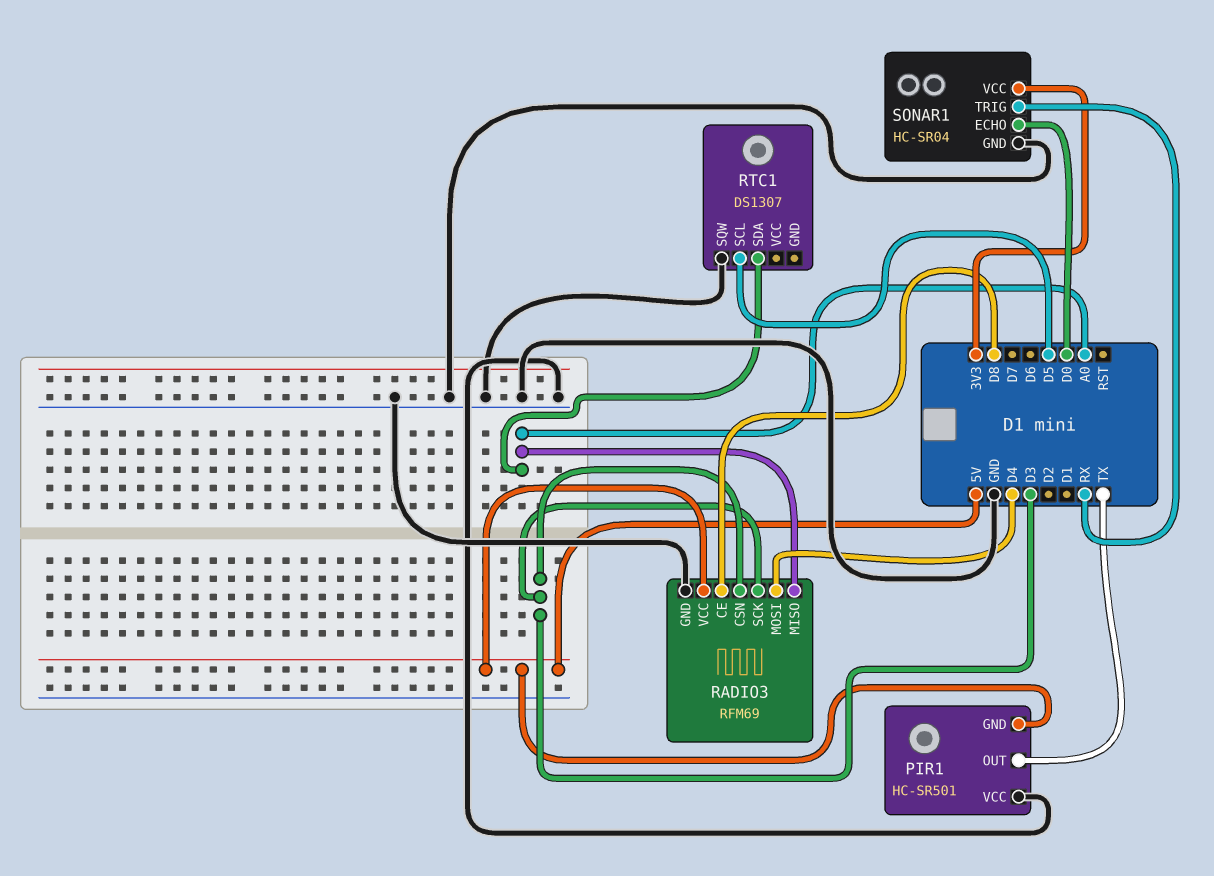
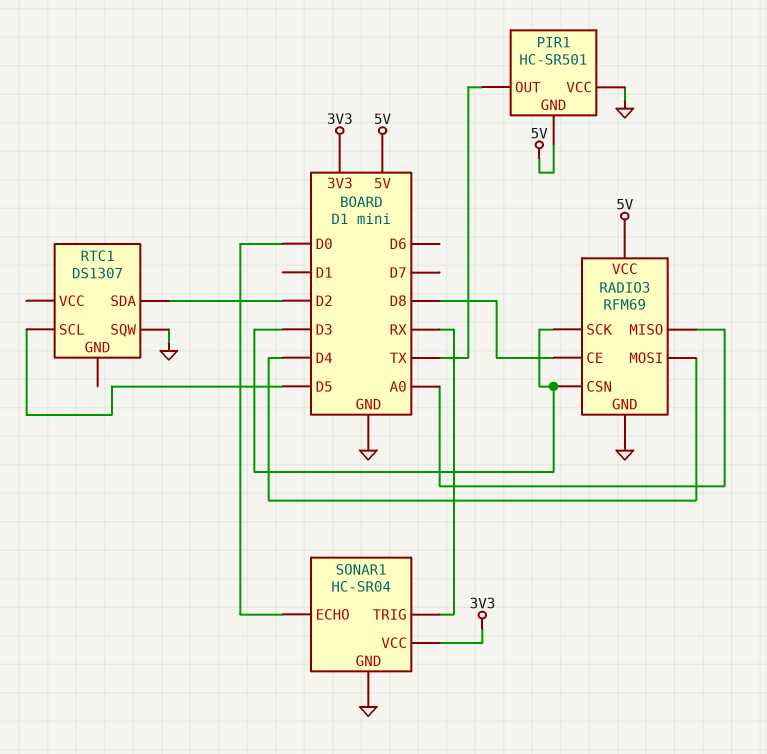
RTC1 pin SDA: A0 -> D2

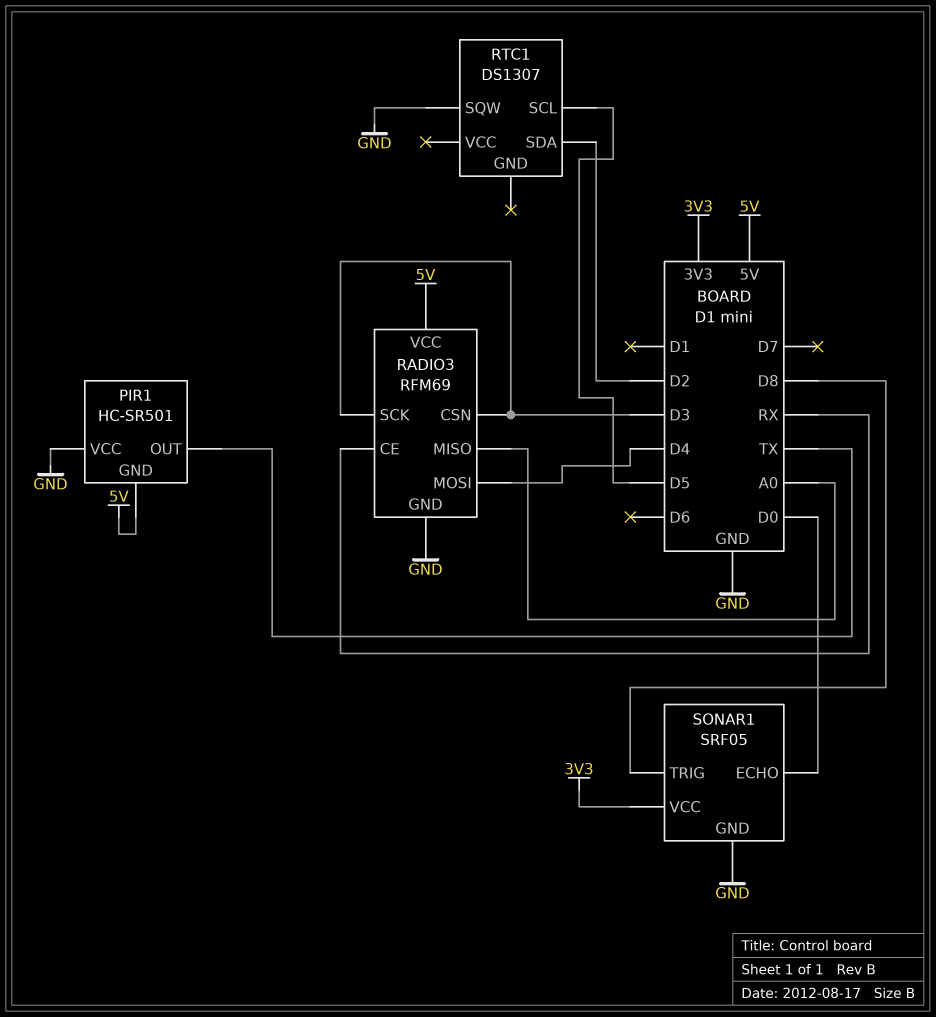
RADIO3 pin CE: D8 -> RX
SONAR1: HC-SR04 -> SRF05
SONAR1 pin TRIG: RX -> D8

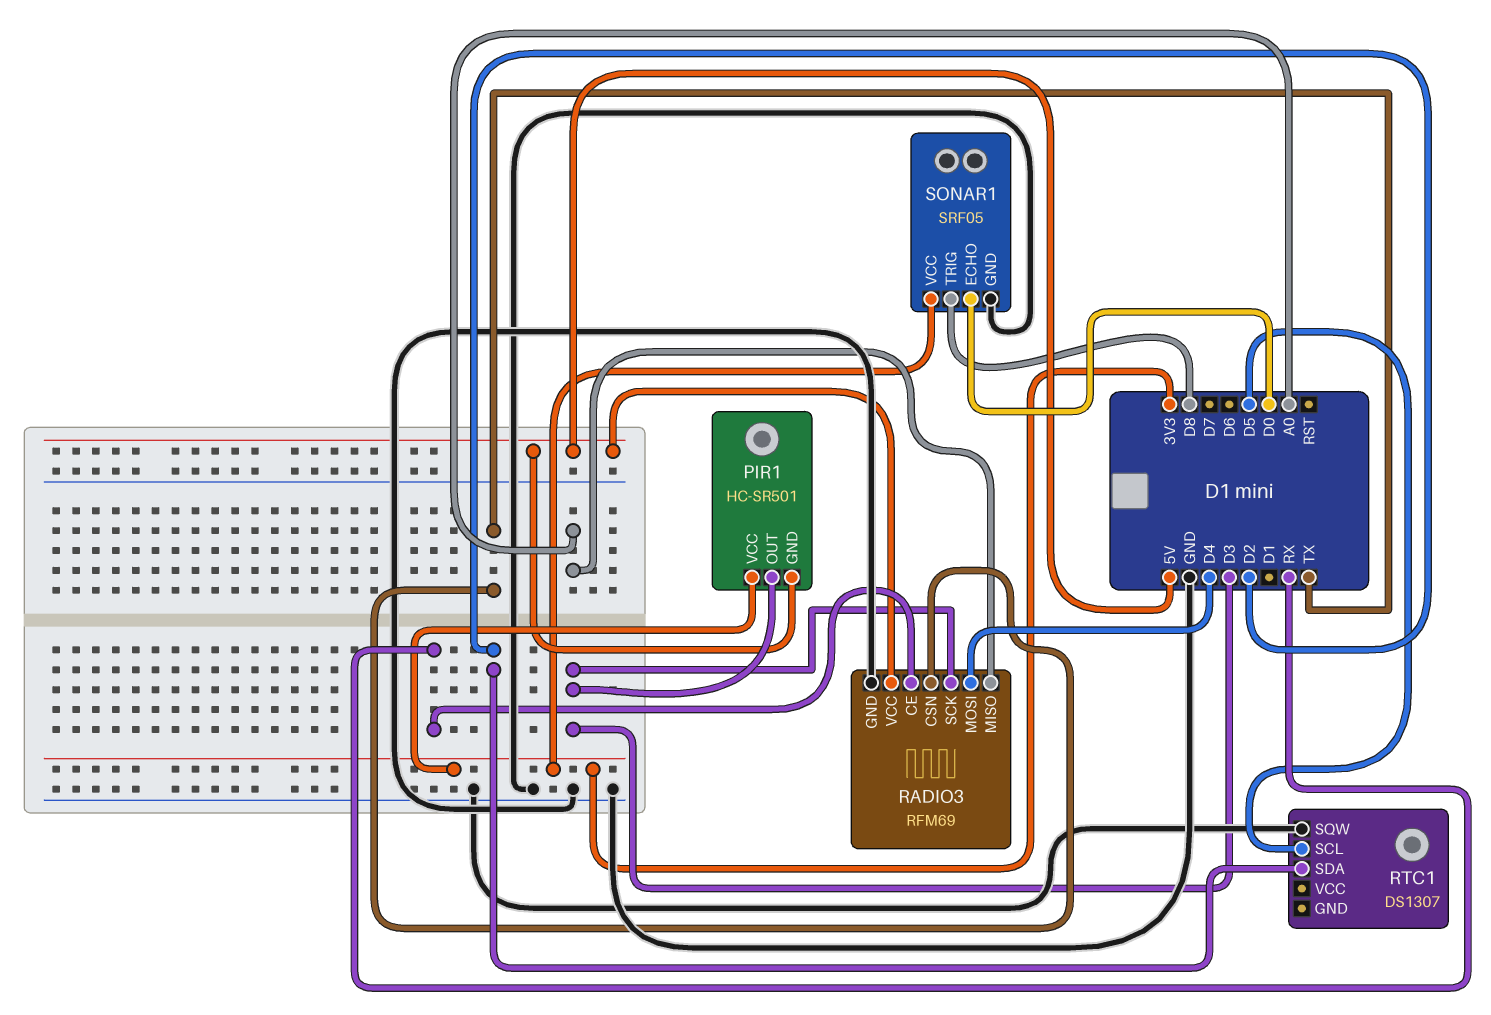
PIR1 pin OUT: TX -> D3
PIR1 pin VCC: GND -> 3V3
RADIO3 pin CSN: D3 -> TX

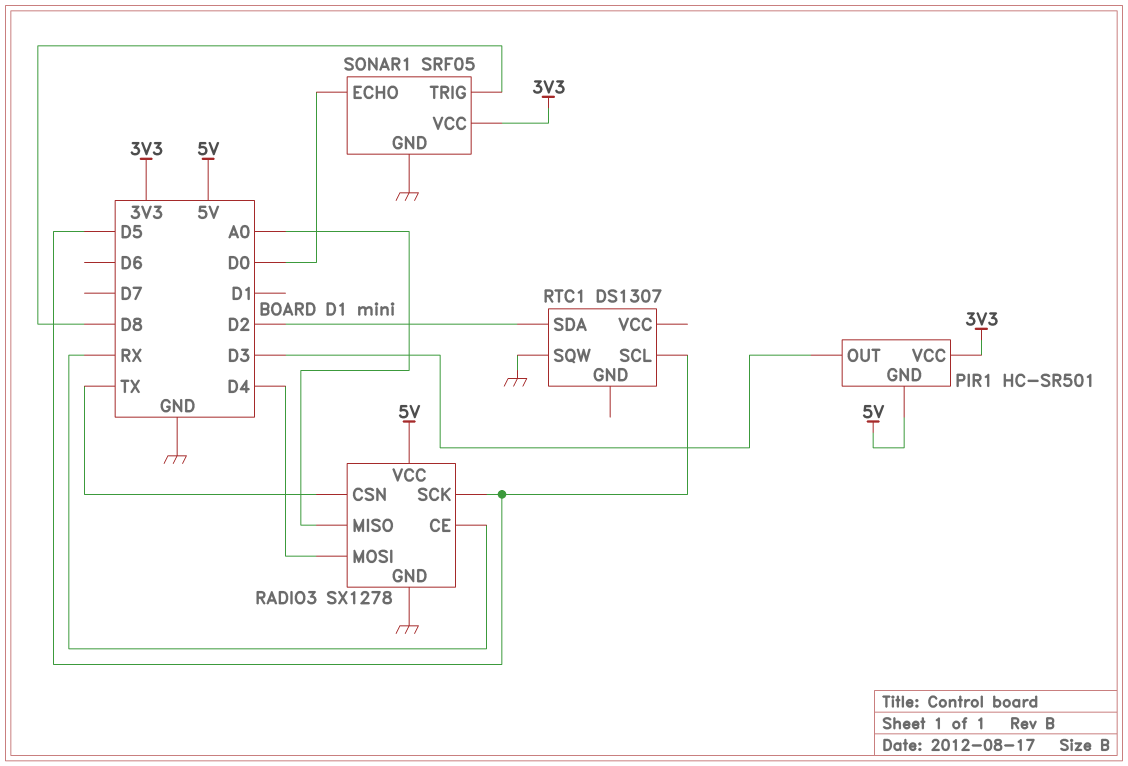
RADIO3: RFM69 -> SX1278
RADIO3 pin SCK: D3 -> D5

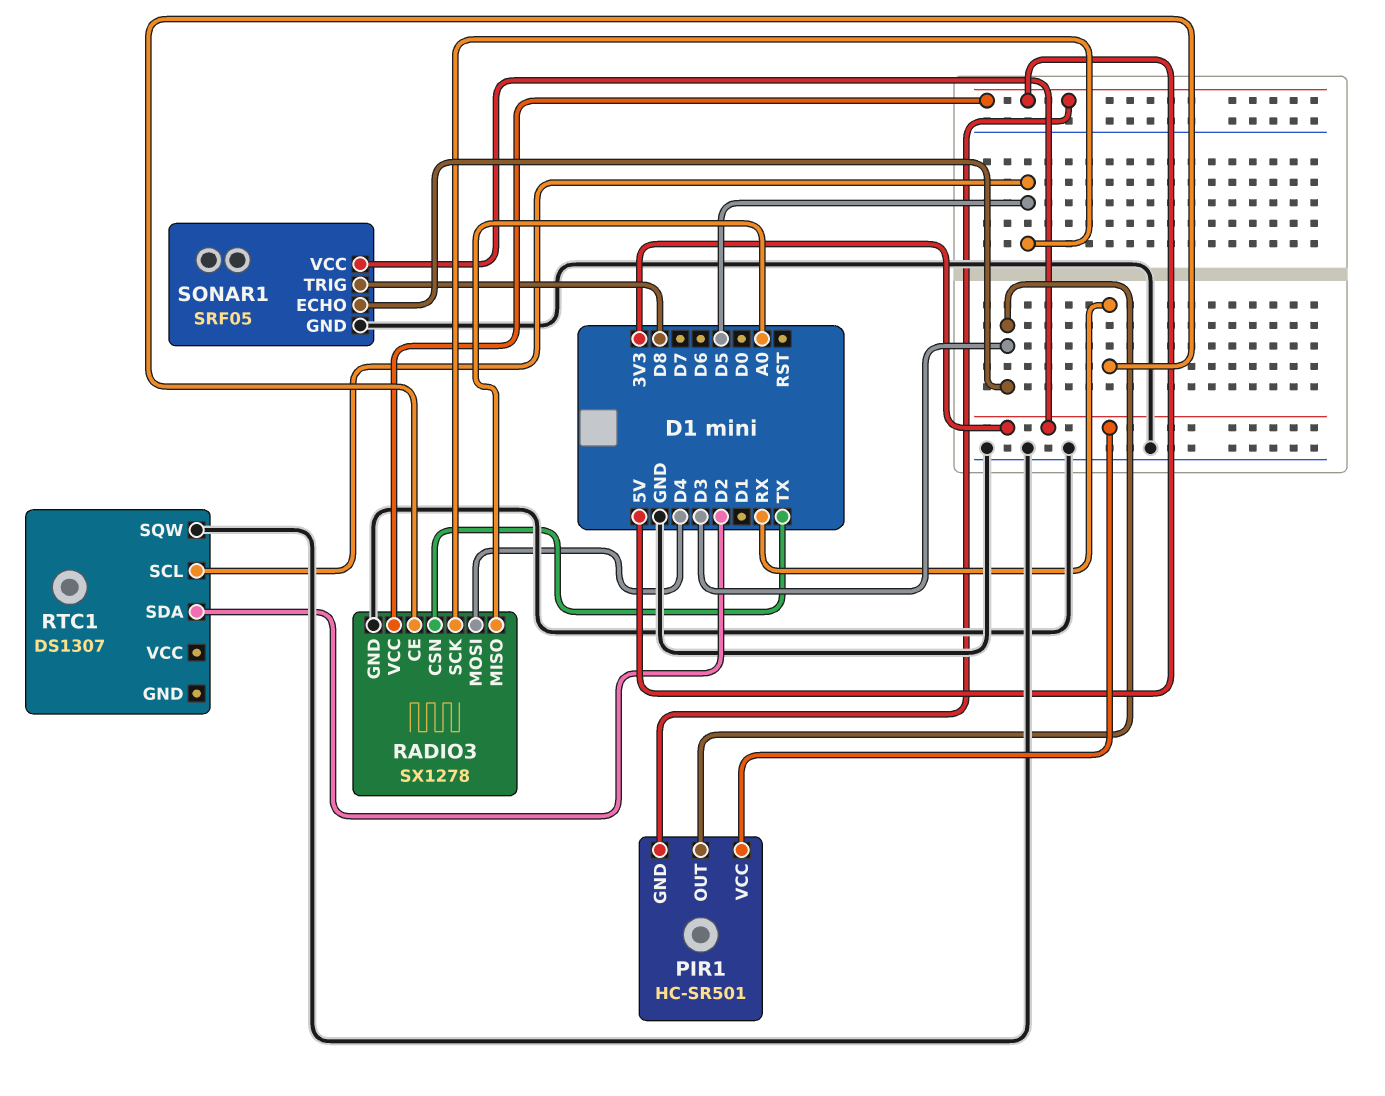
SONAR1 pin ECHO: D0 -> D3

